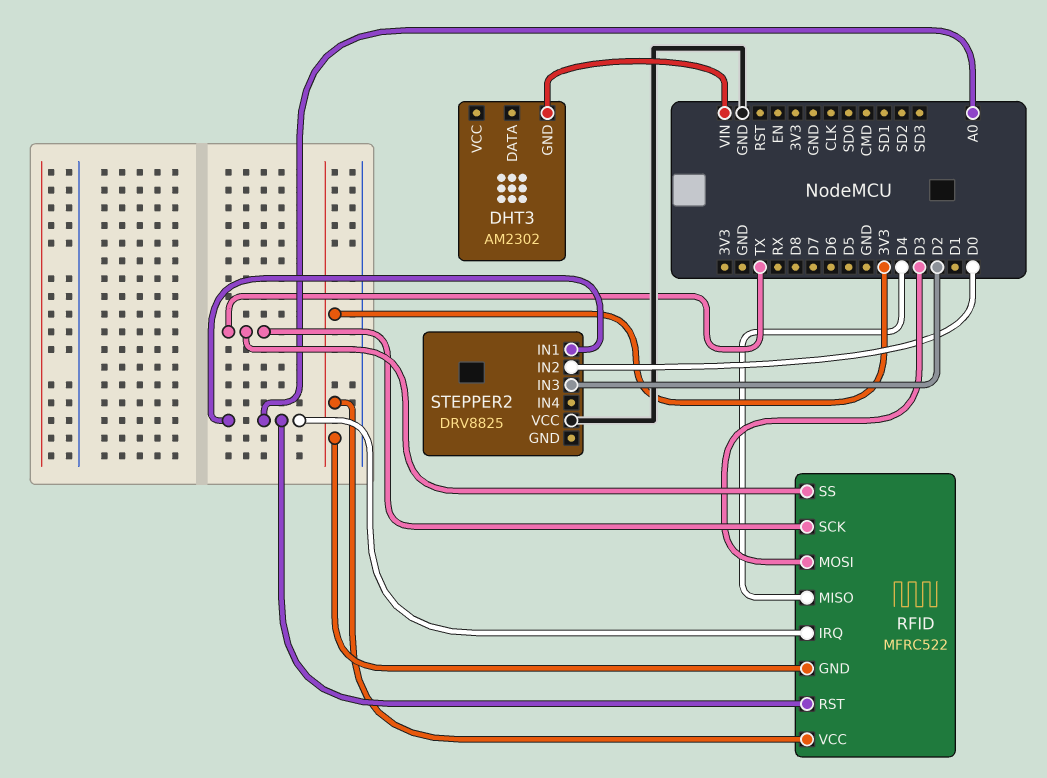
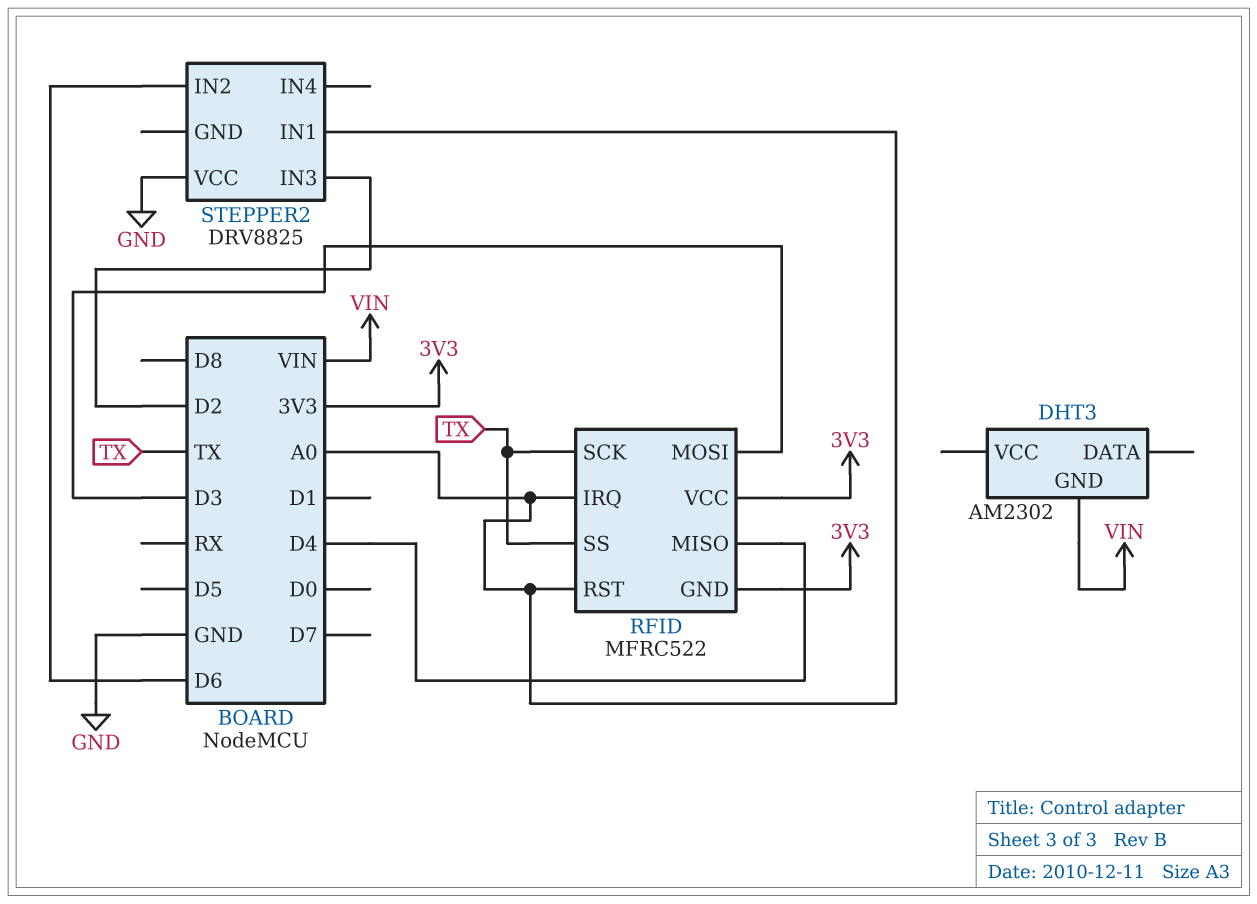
STEPPER2 pin IN2: D0 -> D6

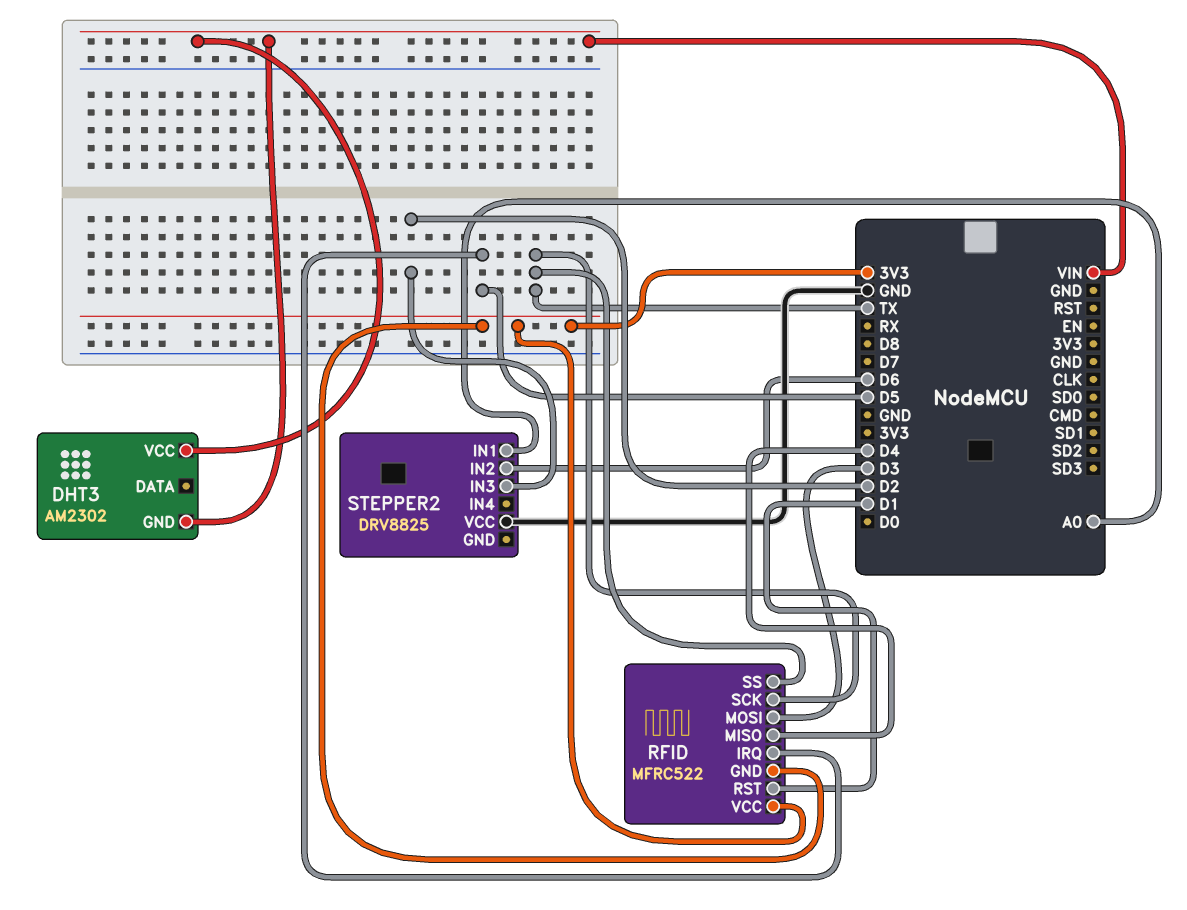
DHT3 pin VCC: none -> VIN
RFID pin IRQ: A0 -> D5
RFID pin RST: A0 -> D1

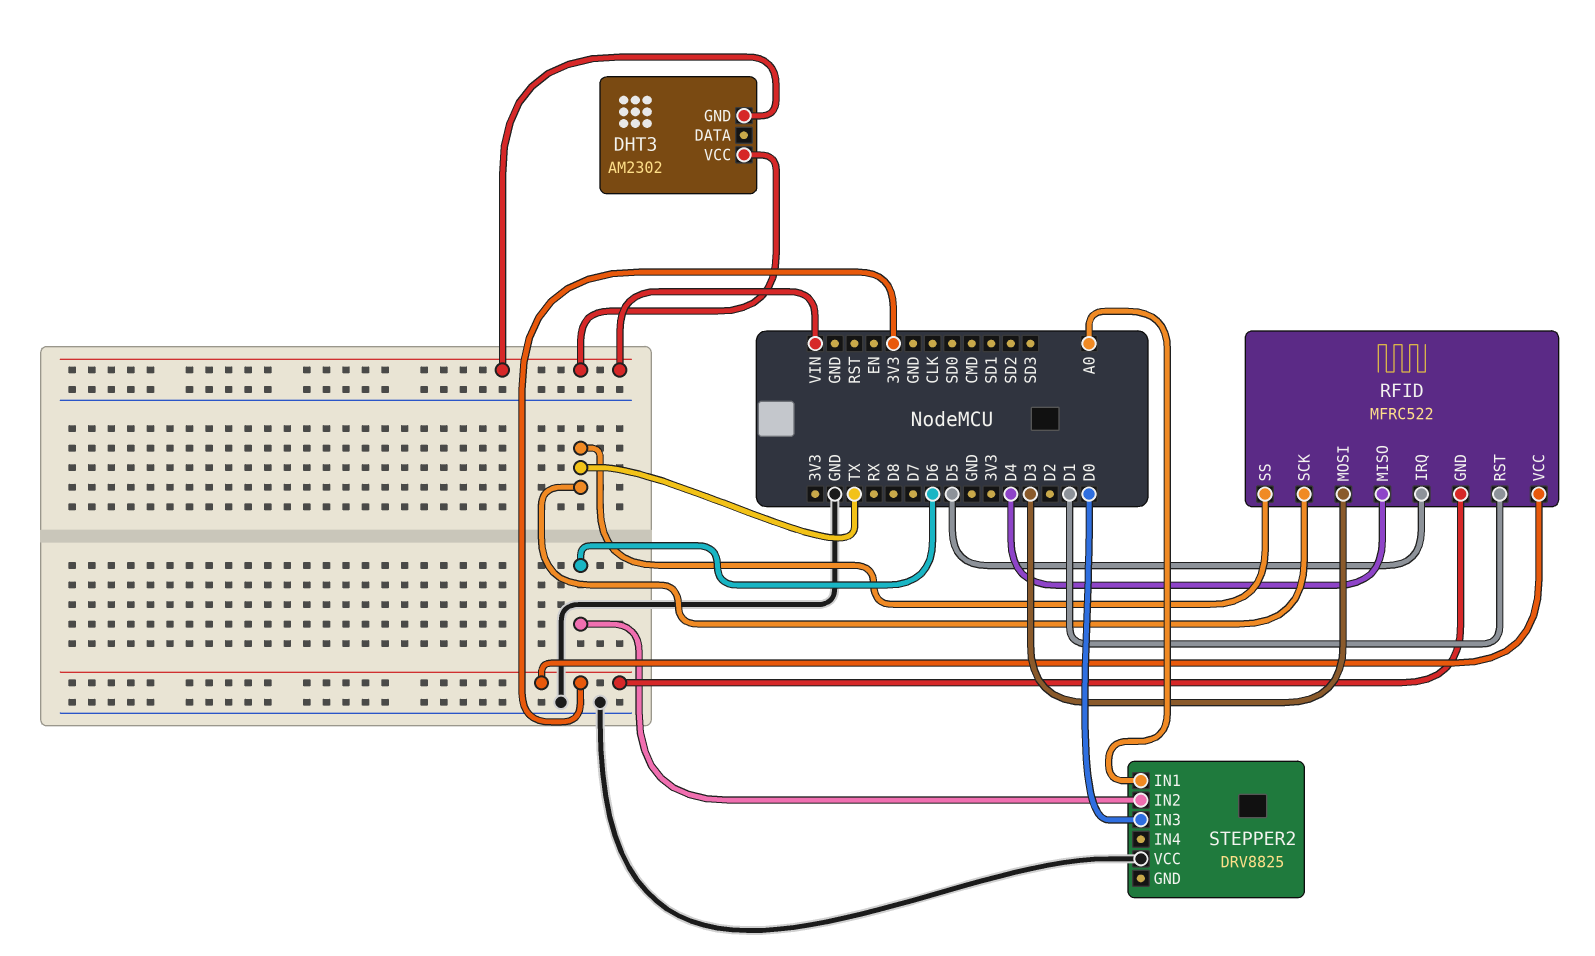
STEPPER2 pin IN3: D2 -> D0

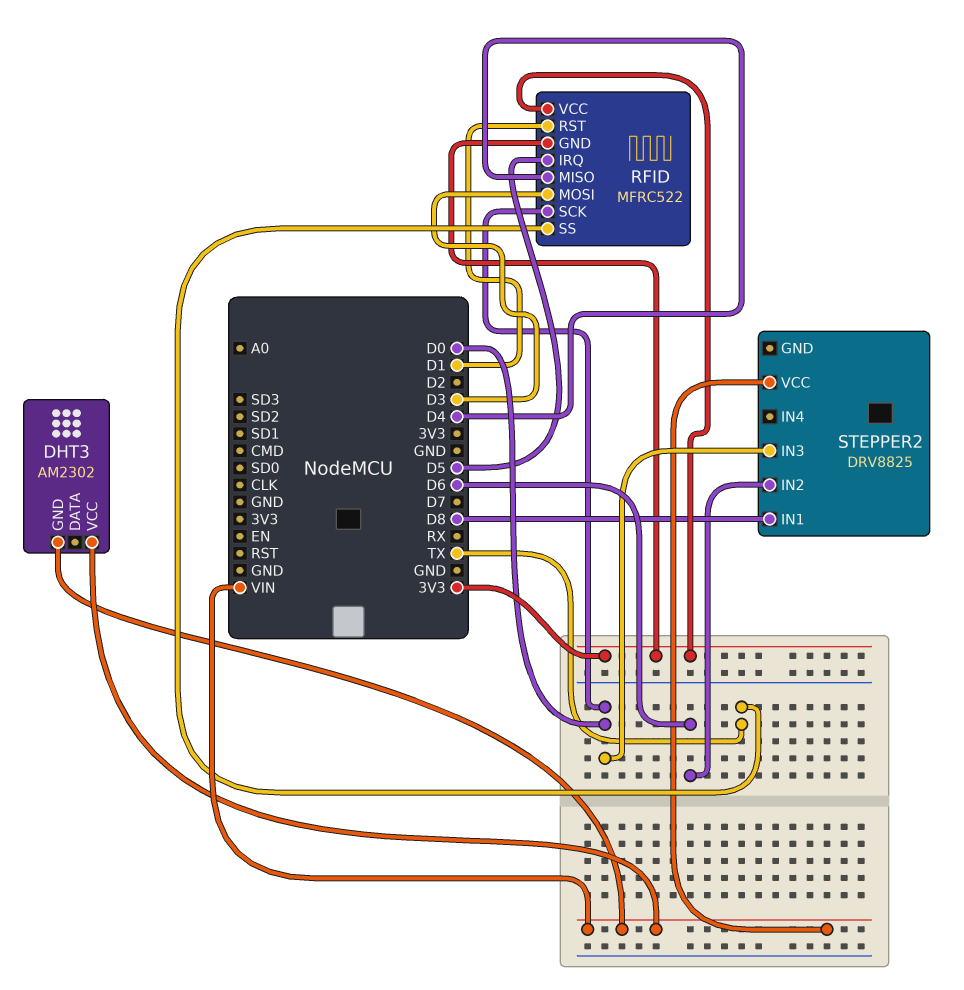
RFID pin SCK: TX -> D0
STEPPER2 pin IN1: A0 -> D8
STEPPER2 pin VCC: GND -> VIN

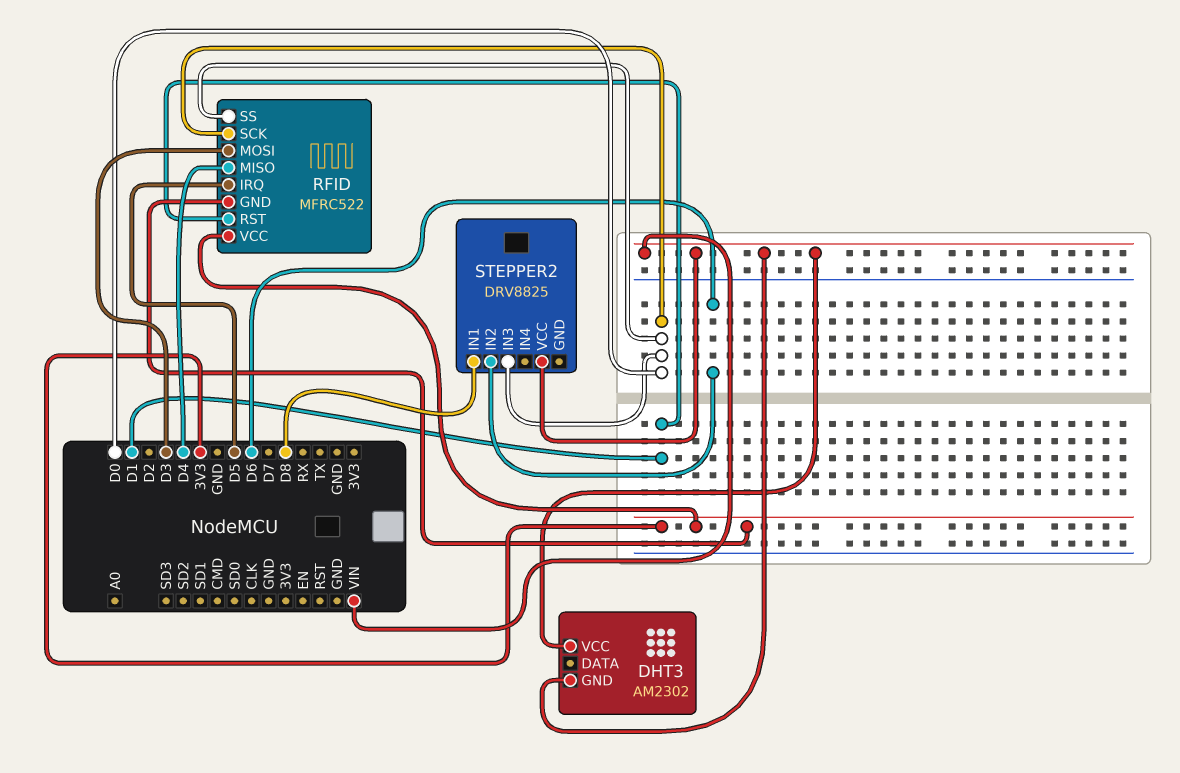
RFID pin SS: TX -> D0

